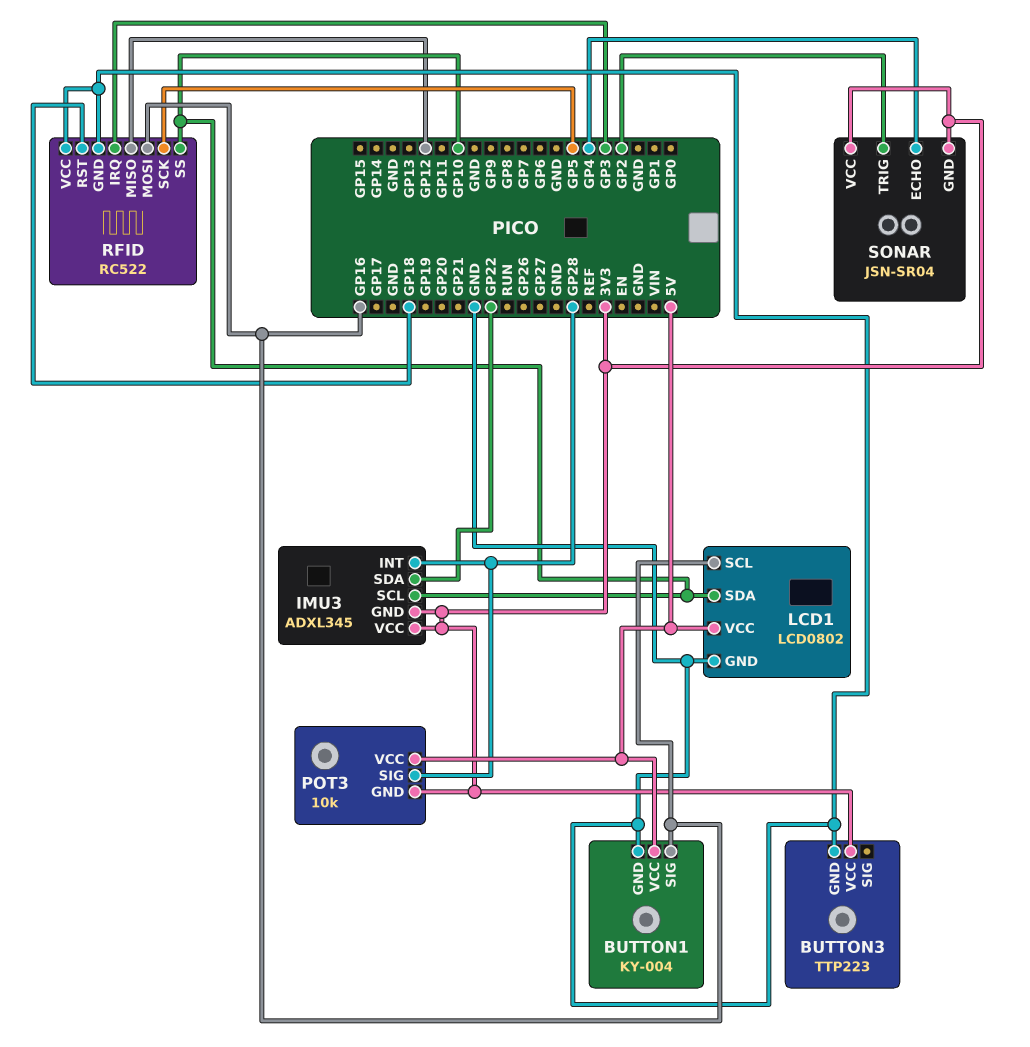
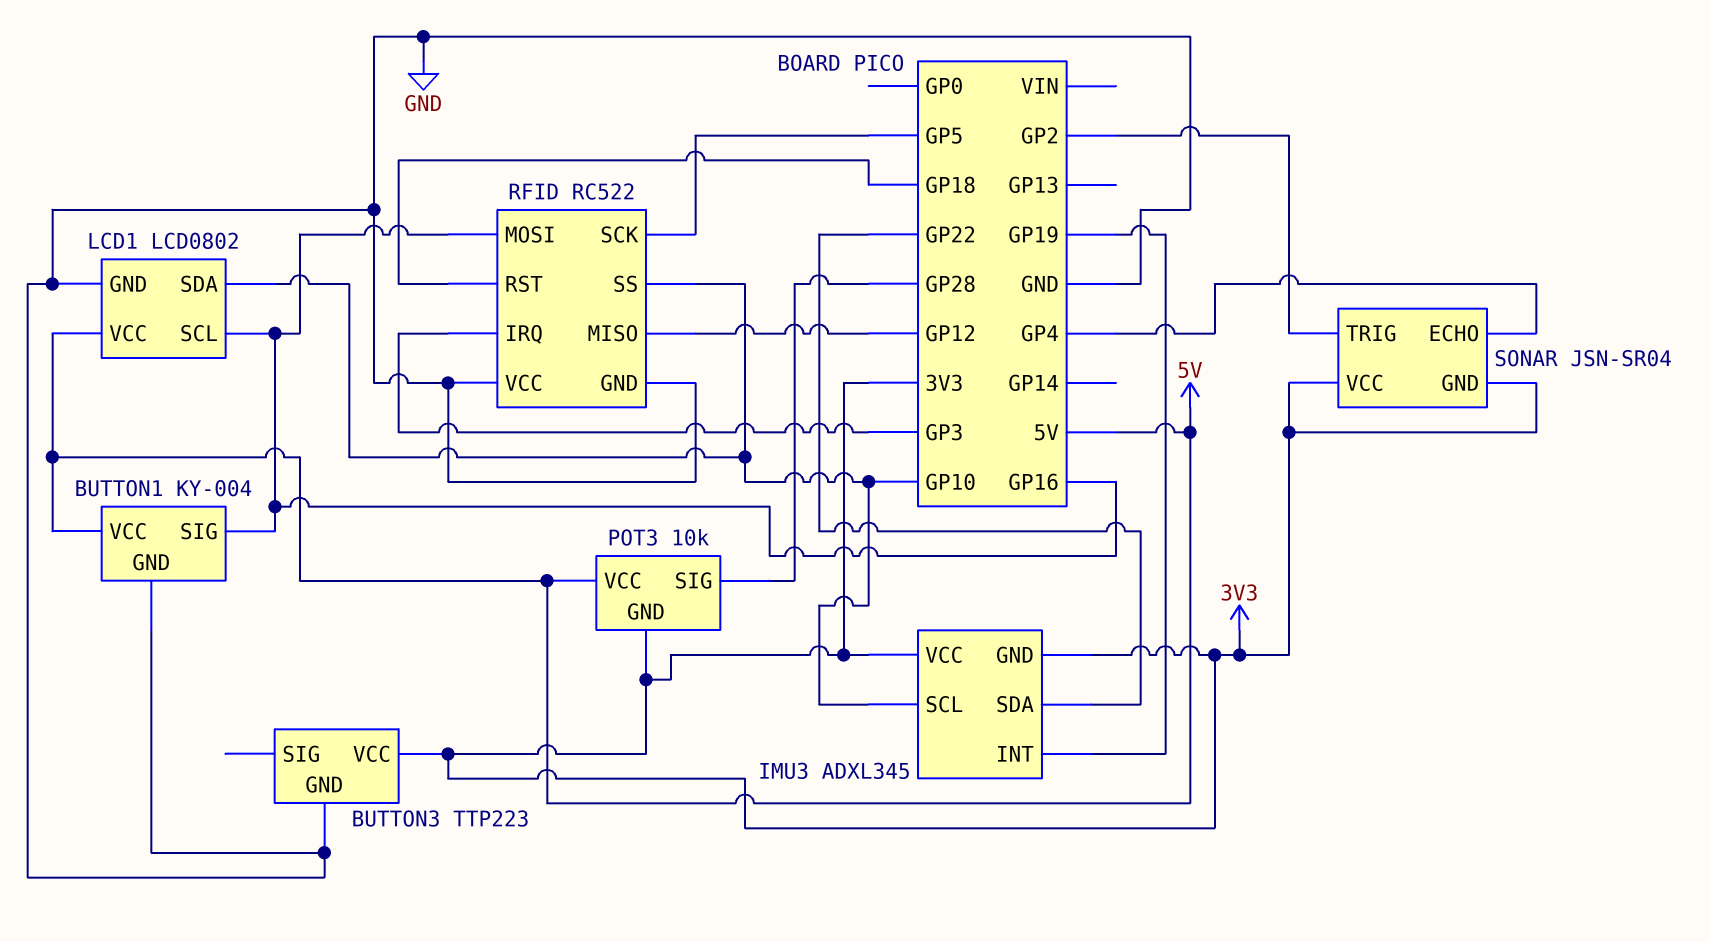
IMU3 pin INT: GP28 -> GP19

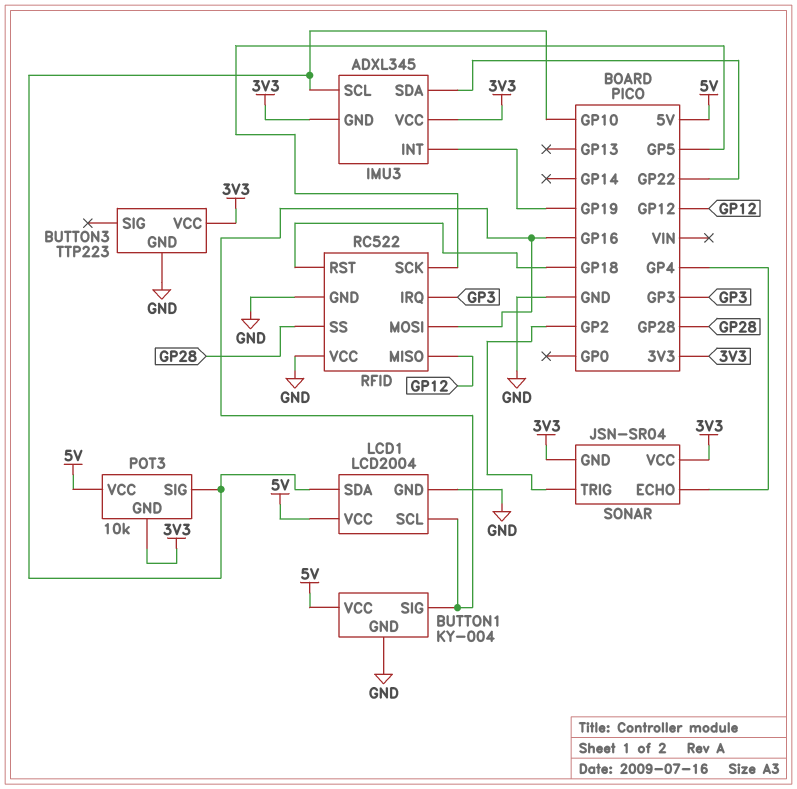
LCD1: LCD0802 -> LCD2004
POT3 pin SIG: GP28 -> GP10
RFID pin SS: GP10 -> GP28

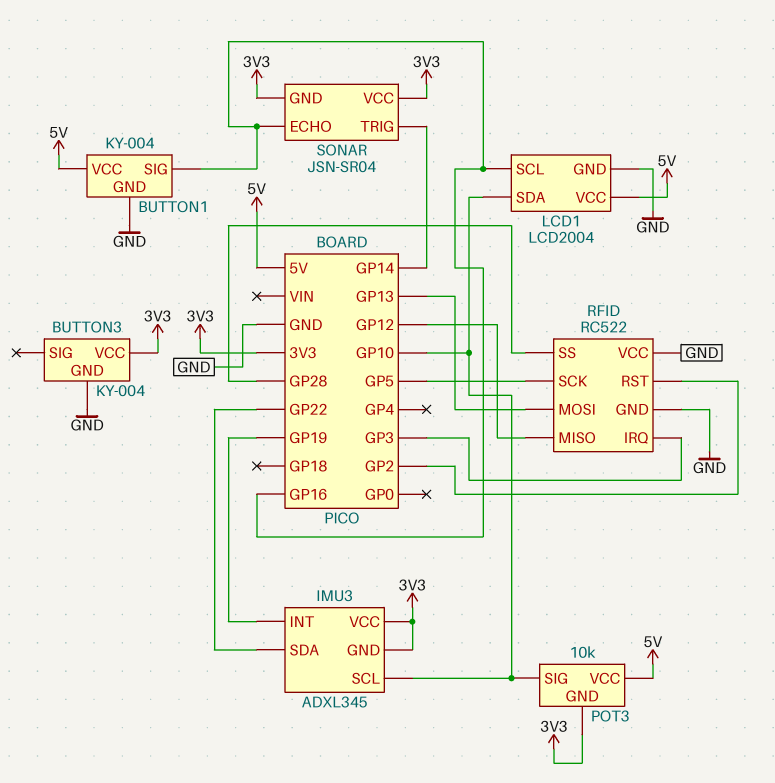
BUTTON3: TTP223 -> KY-004
RFID pin MOSI: GP16 -> GP13
RFID pin RST: GP18 -> GP2
SONAR pin ECHO: GP4 -> GP16
SONAR pin TRIG: GP2 -> GP14

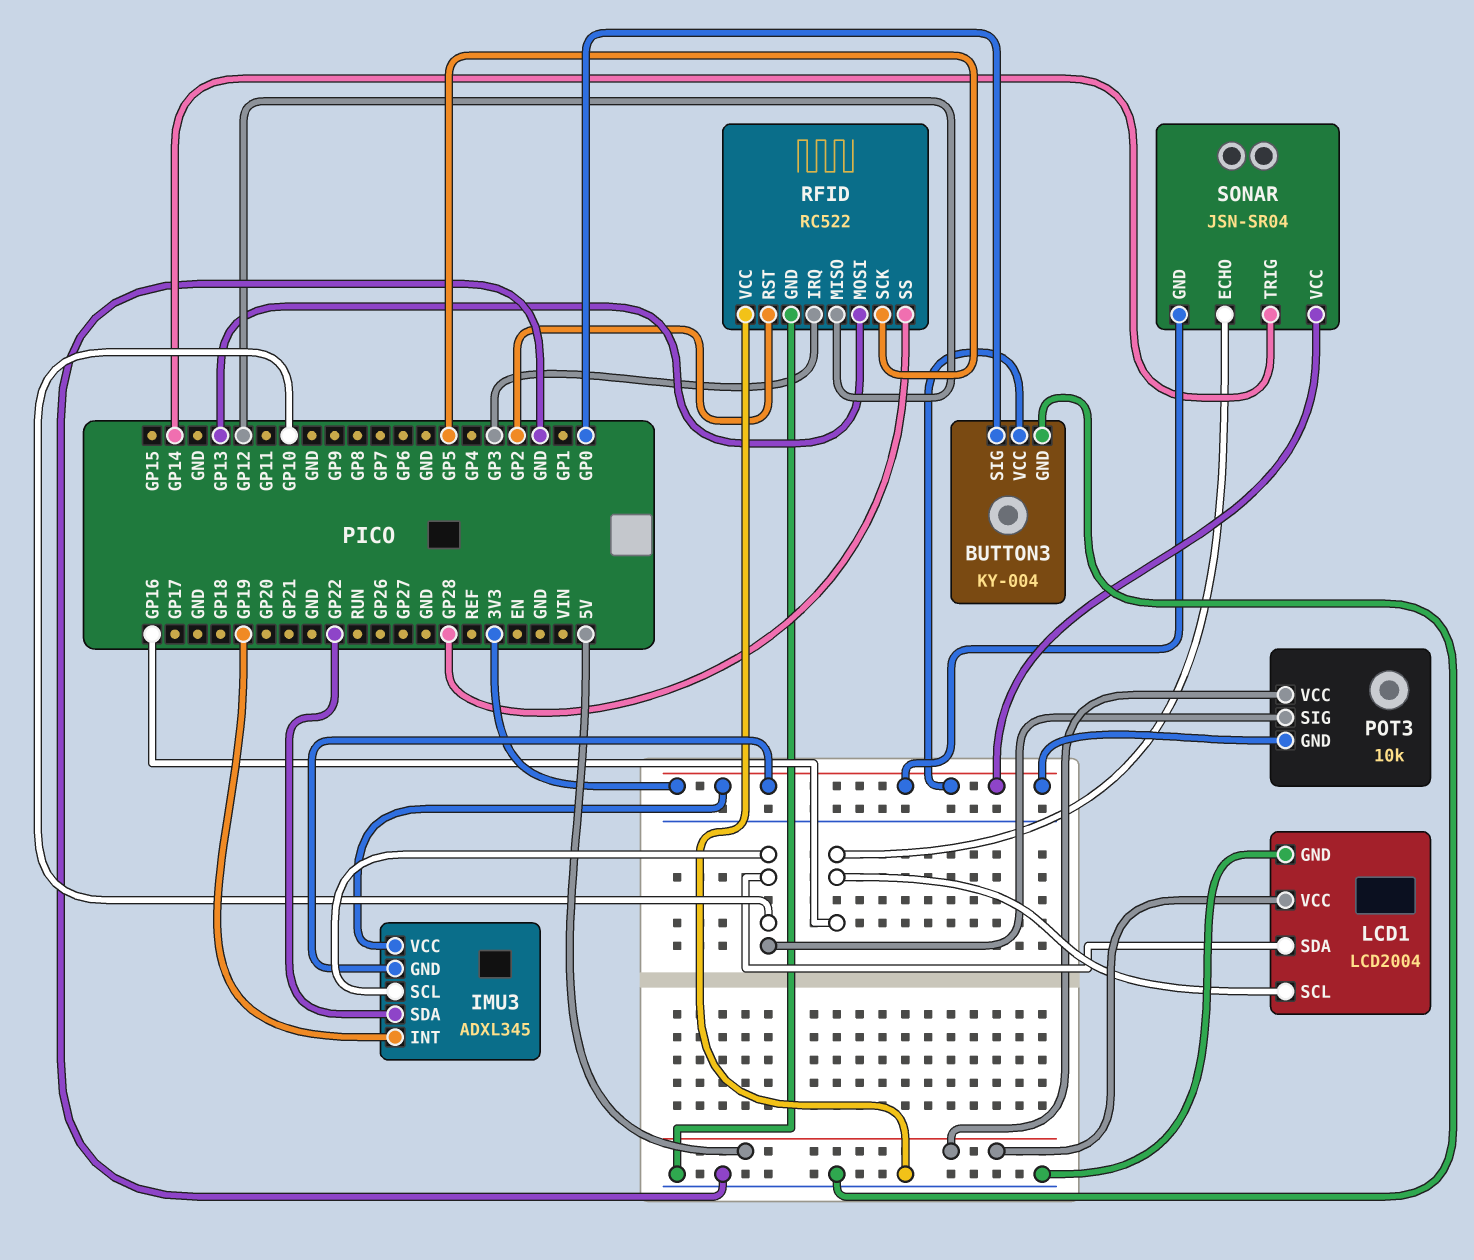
BUTTON1: KY-004 -> none
BUTTON1 pin GND: GND -> none
BUTTON1 pin SIG: GP16 -> none
BUTTON1 pin VCC: 5V -> none
BUTTON3 pin SIG: none -> GP0

